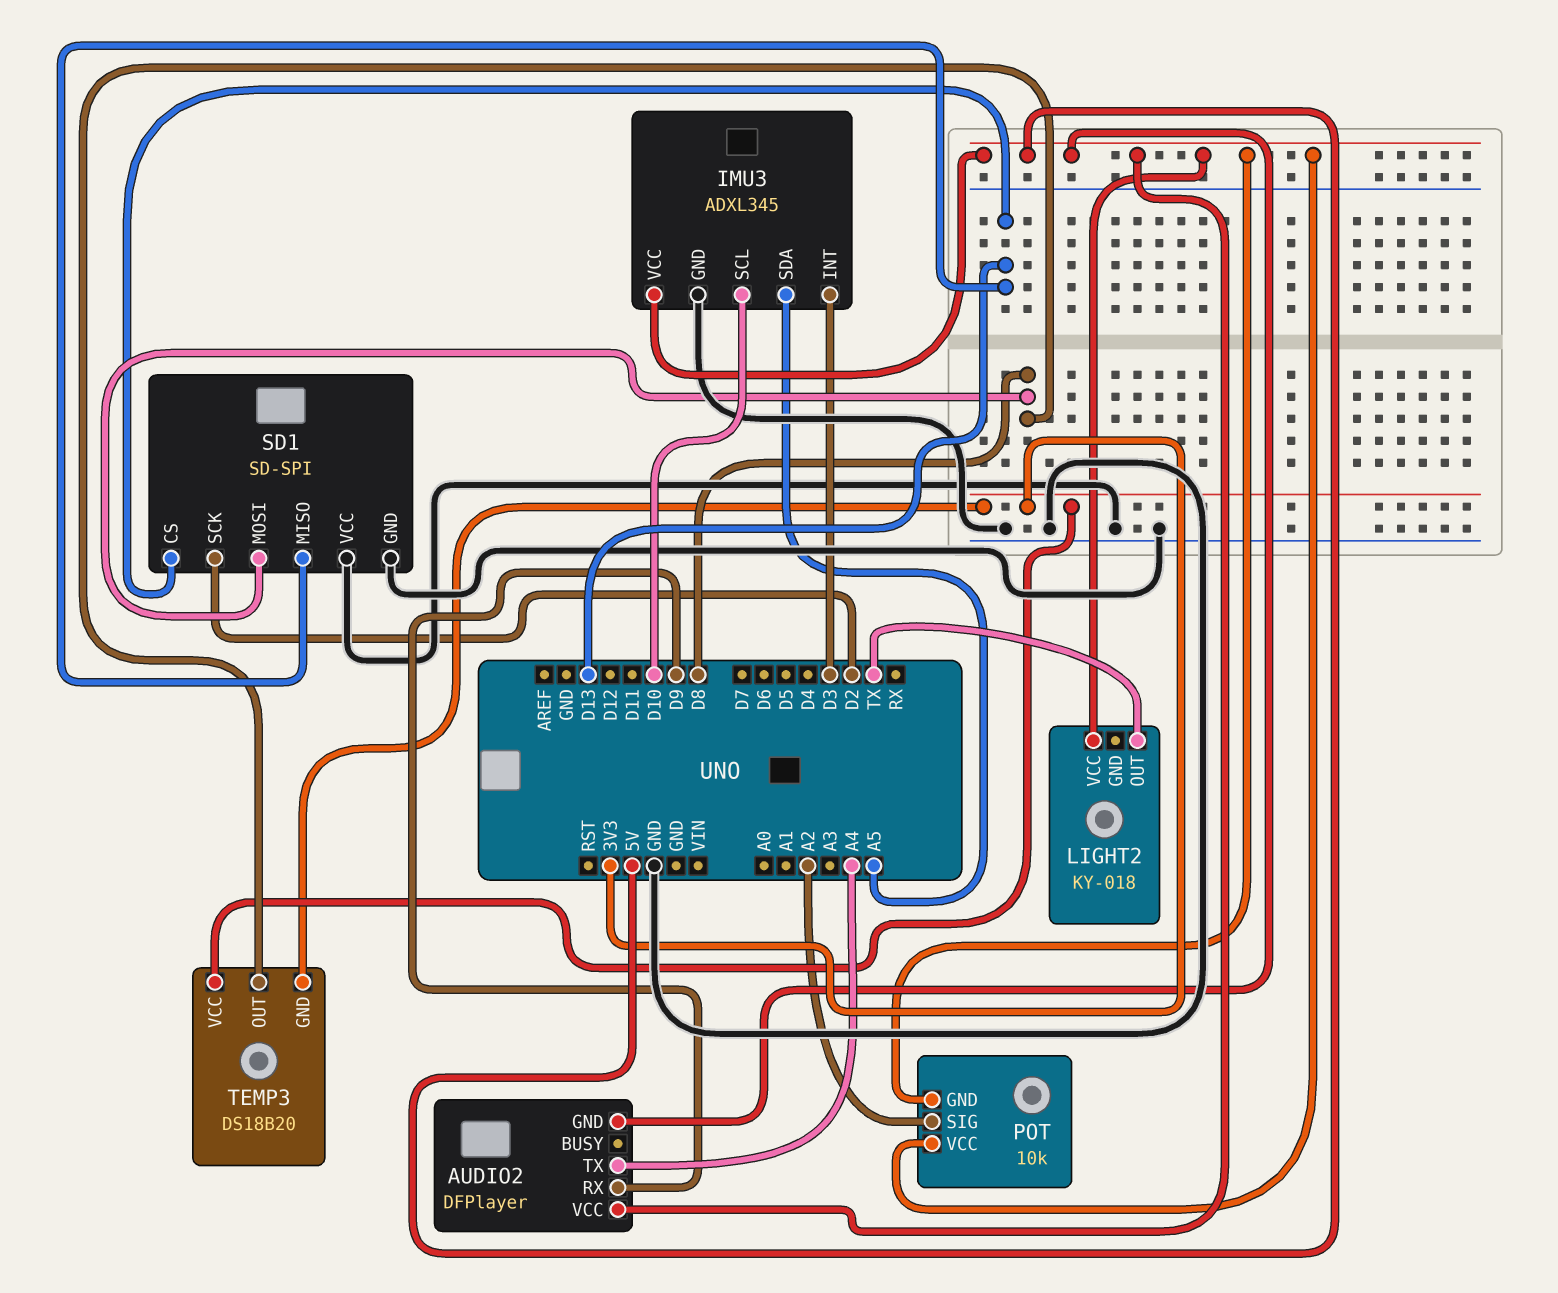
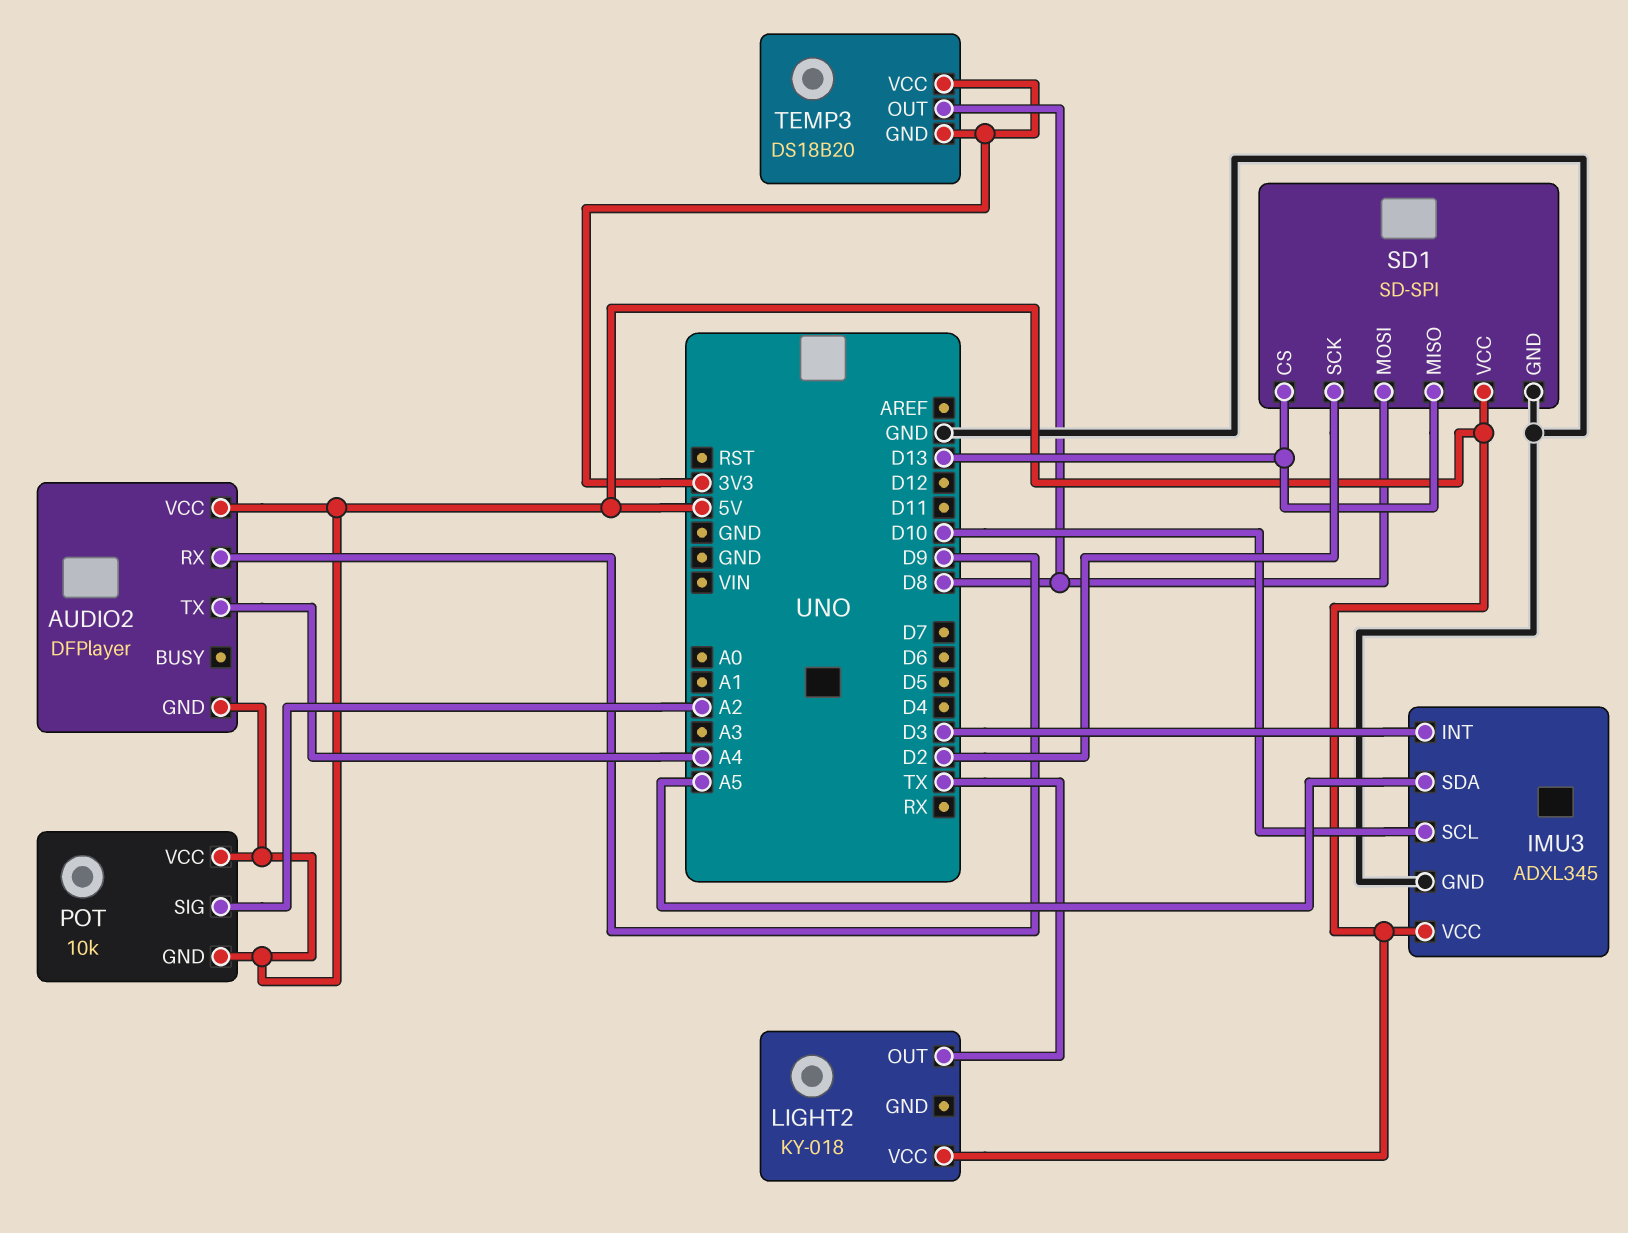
SD1 pin VCC: GND -> 5V

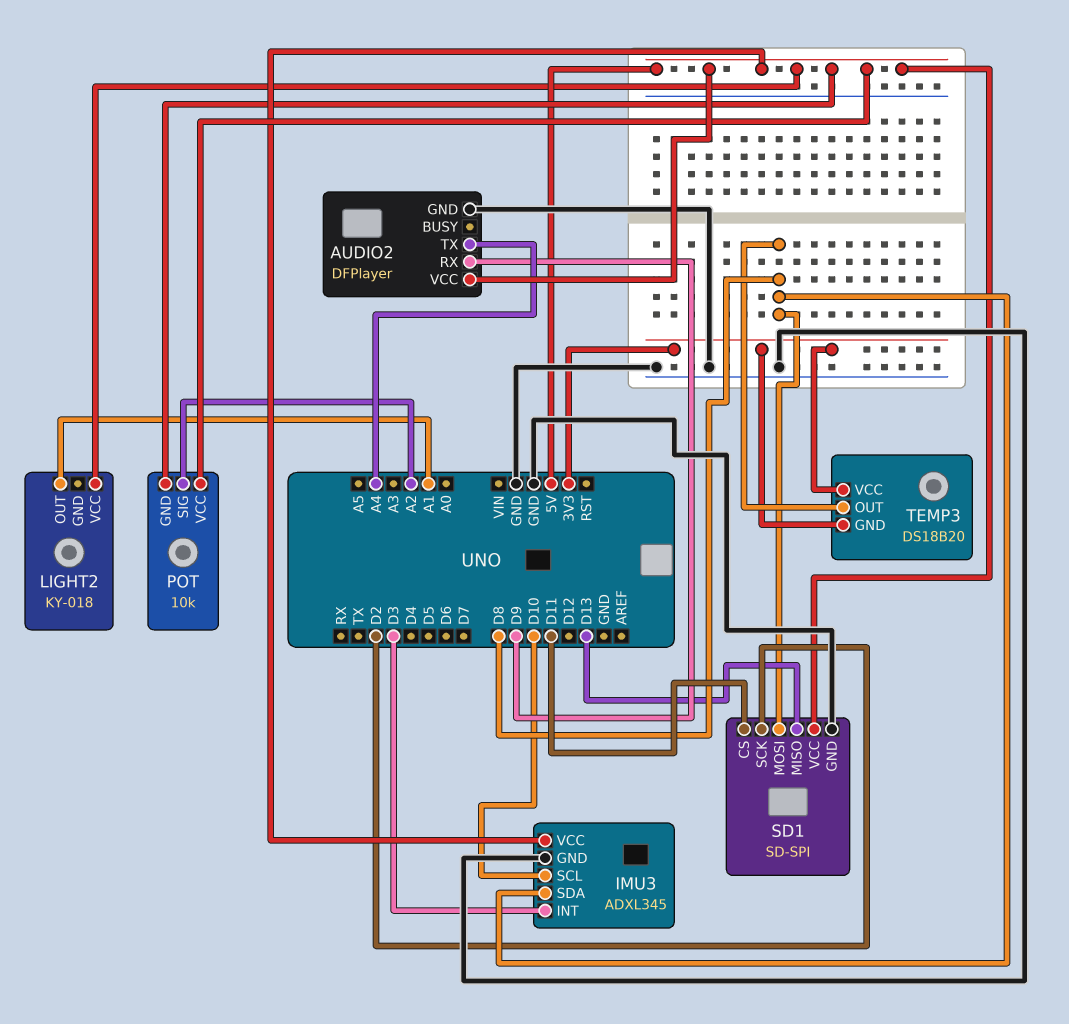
AUDIO2 pin GND: 5V -> GND
IMU3 pin SDA: A5 -> D8
LIGHT2 pin OUT: TX -> A1
SD1 pin CS: D13 -> D11

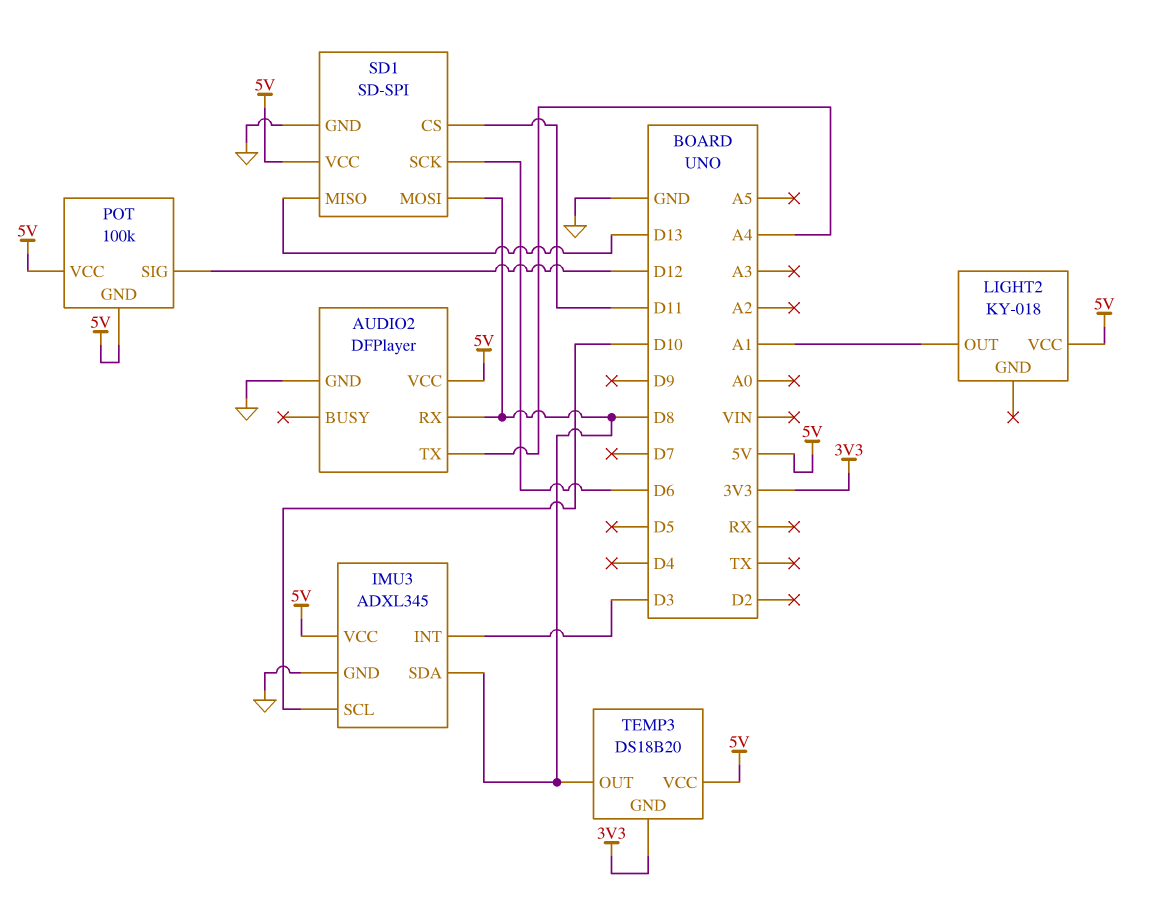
AUDIO2 pin RX: D9 -> D8
POT: 10k -> 100k
POT pin SIG: A2 -> D12
SD1 pin SCK: D2 -> D6
TEMP3 pin VCC: 3V3 -> 5V

